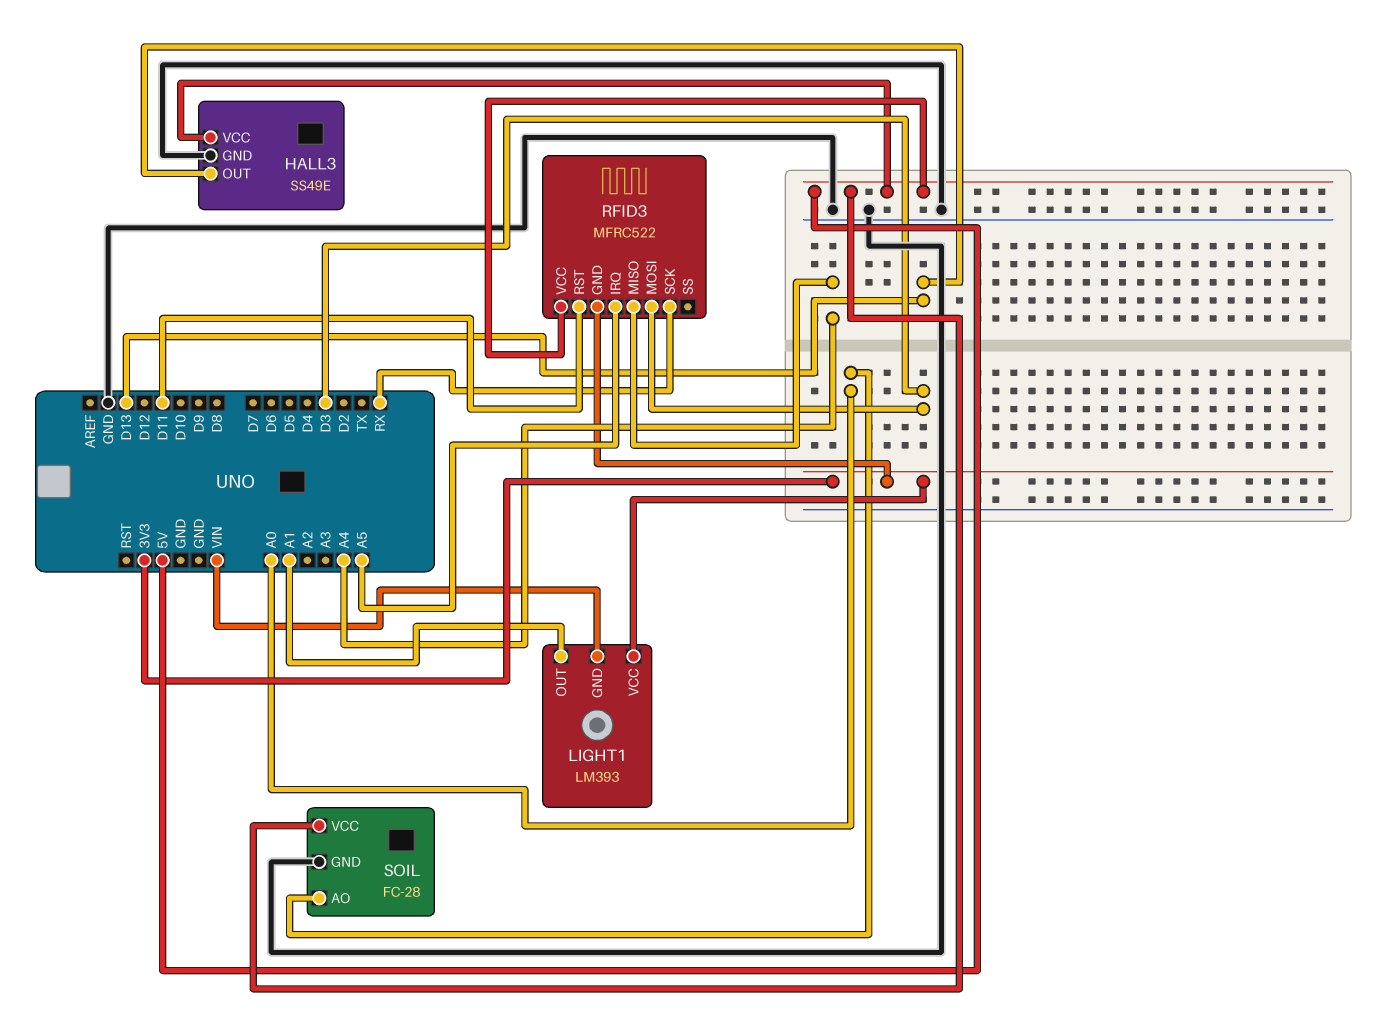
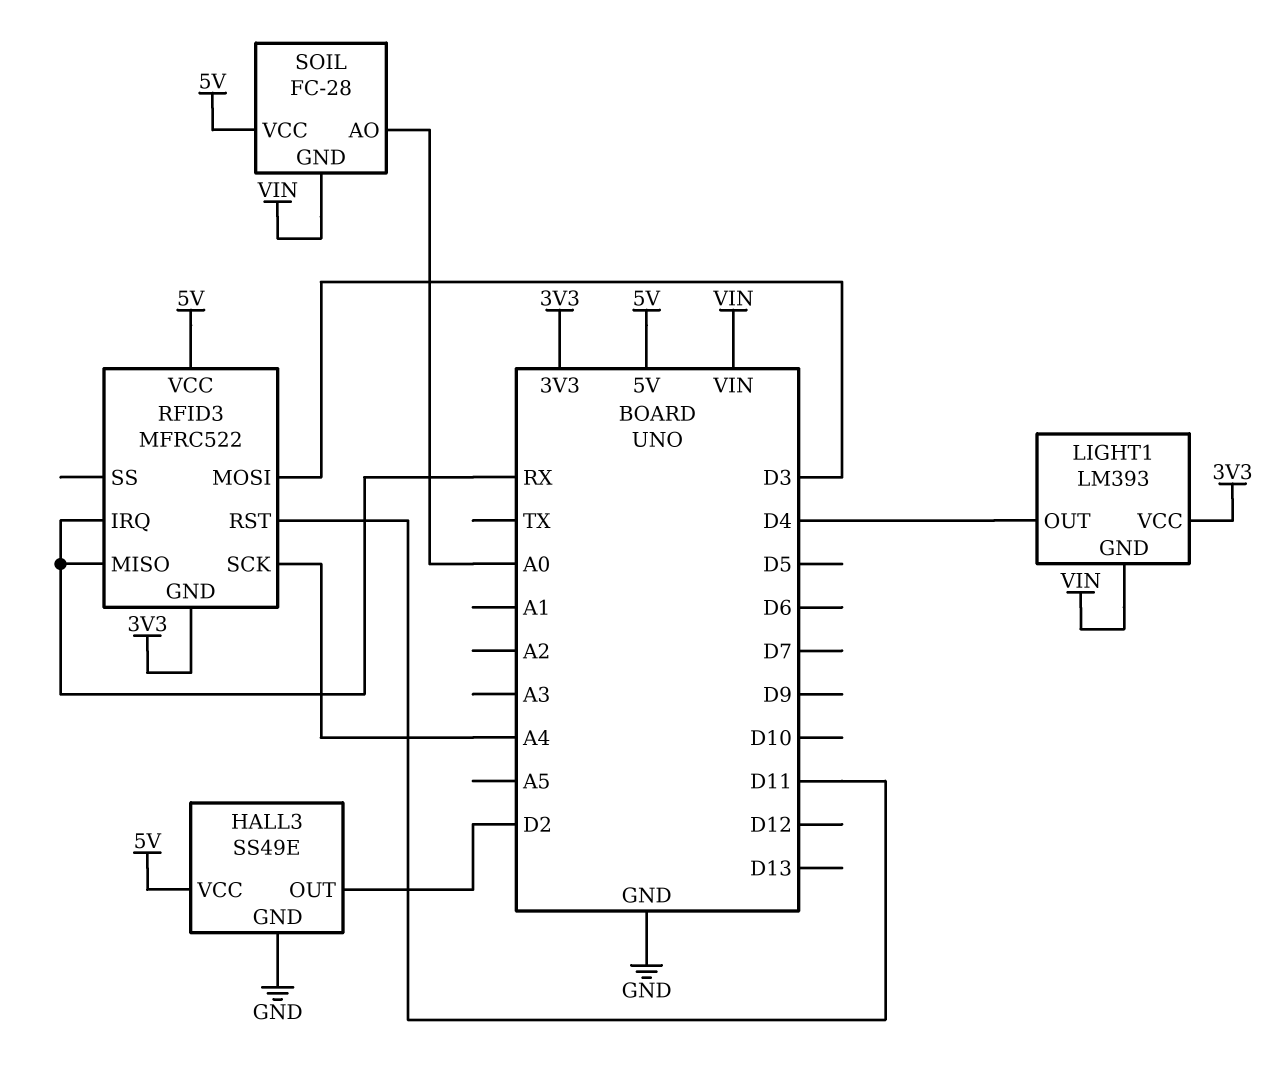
HALL3 pin OUT: D13 -> D2
LIGHT1 pin OUT: A1 -> D4
RFID3 pin IRQ: A5 -> RX
RFID3 pin MISO: A4 -> RX
RFID3 pin SCK: RX -> A4
SOIL pin GND: GND -> VIN

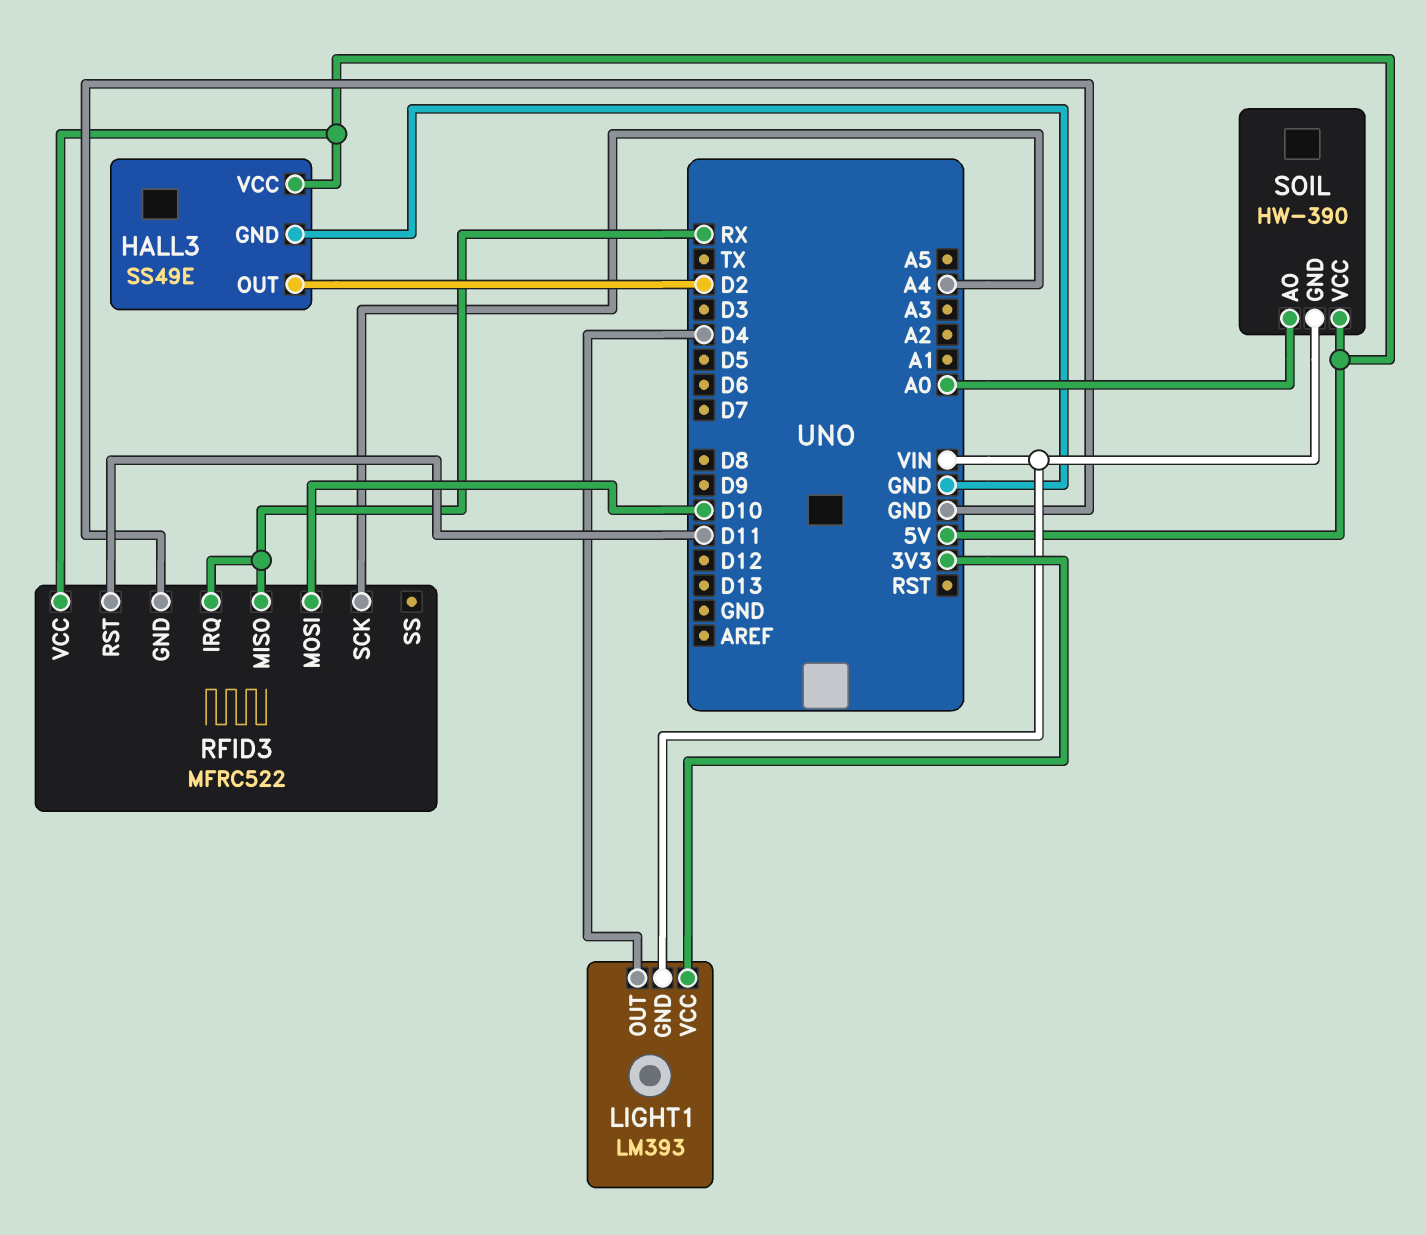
RFID3 pin GND: 3V3 -> GND
RFID3 pin MOSI: D3 -> D10
SOIL: FC-28 -> HW-390

